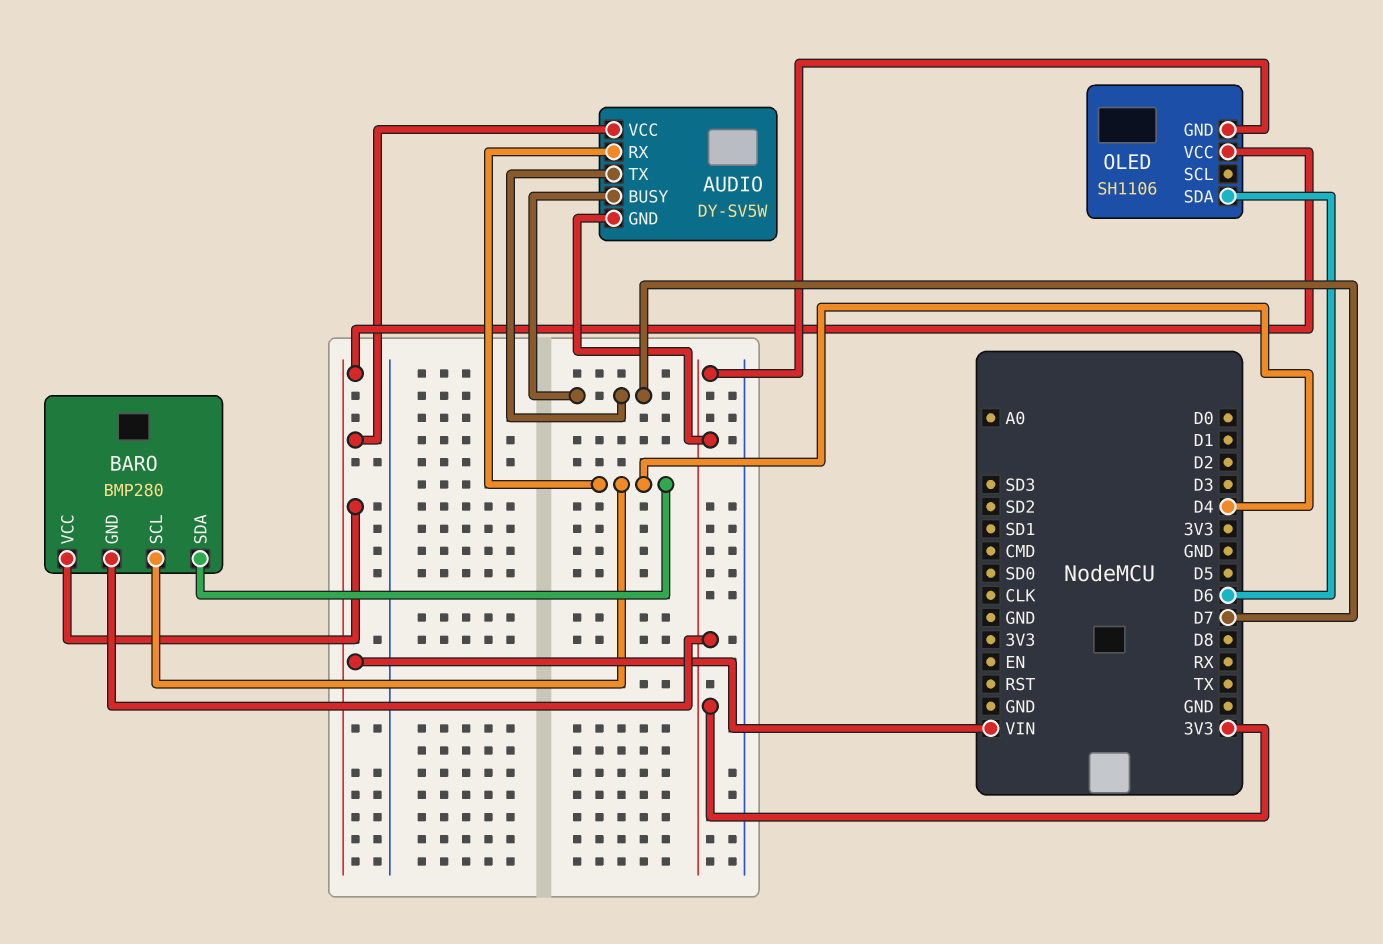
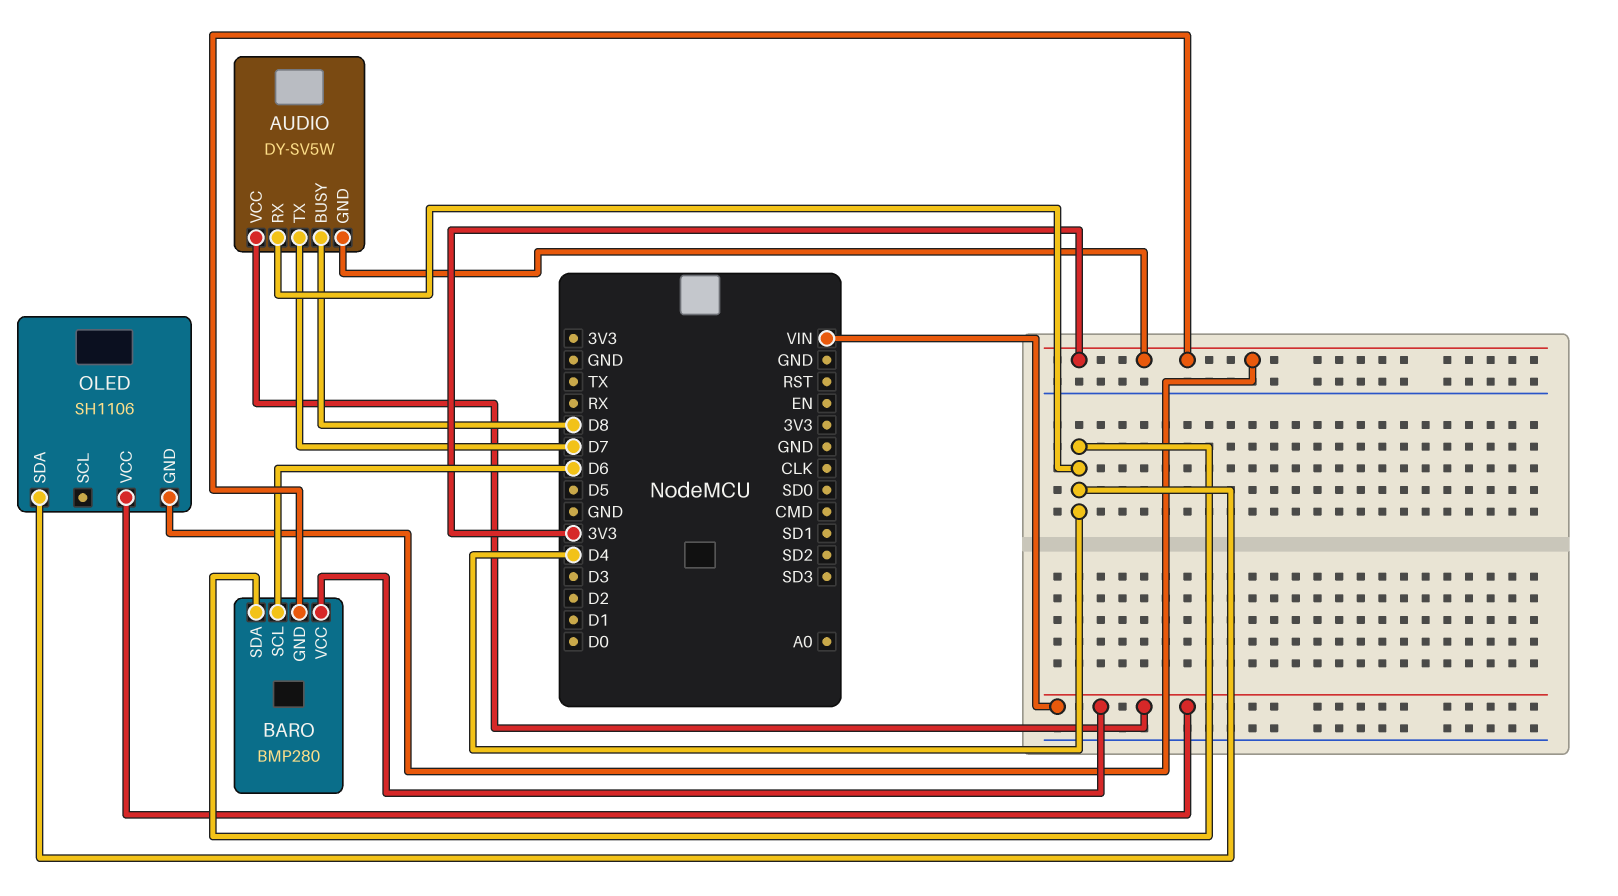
AUDIO pin BUSY: D7 -> D8
BARO pin SCL: D4 -> D6
OLED pin SDA: D6 -> D4

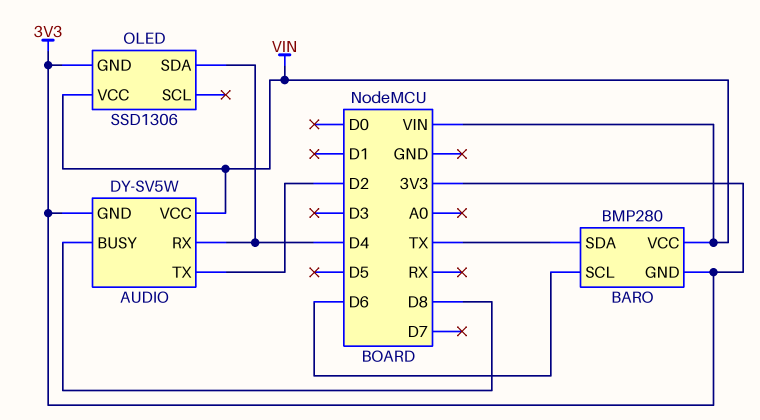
AUDIO pin TX: D7 -> D2
BARO pin SDA: D4 -> TX
OLED: SH1106 -> SSD1306

